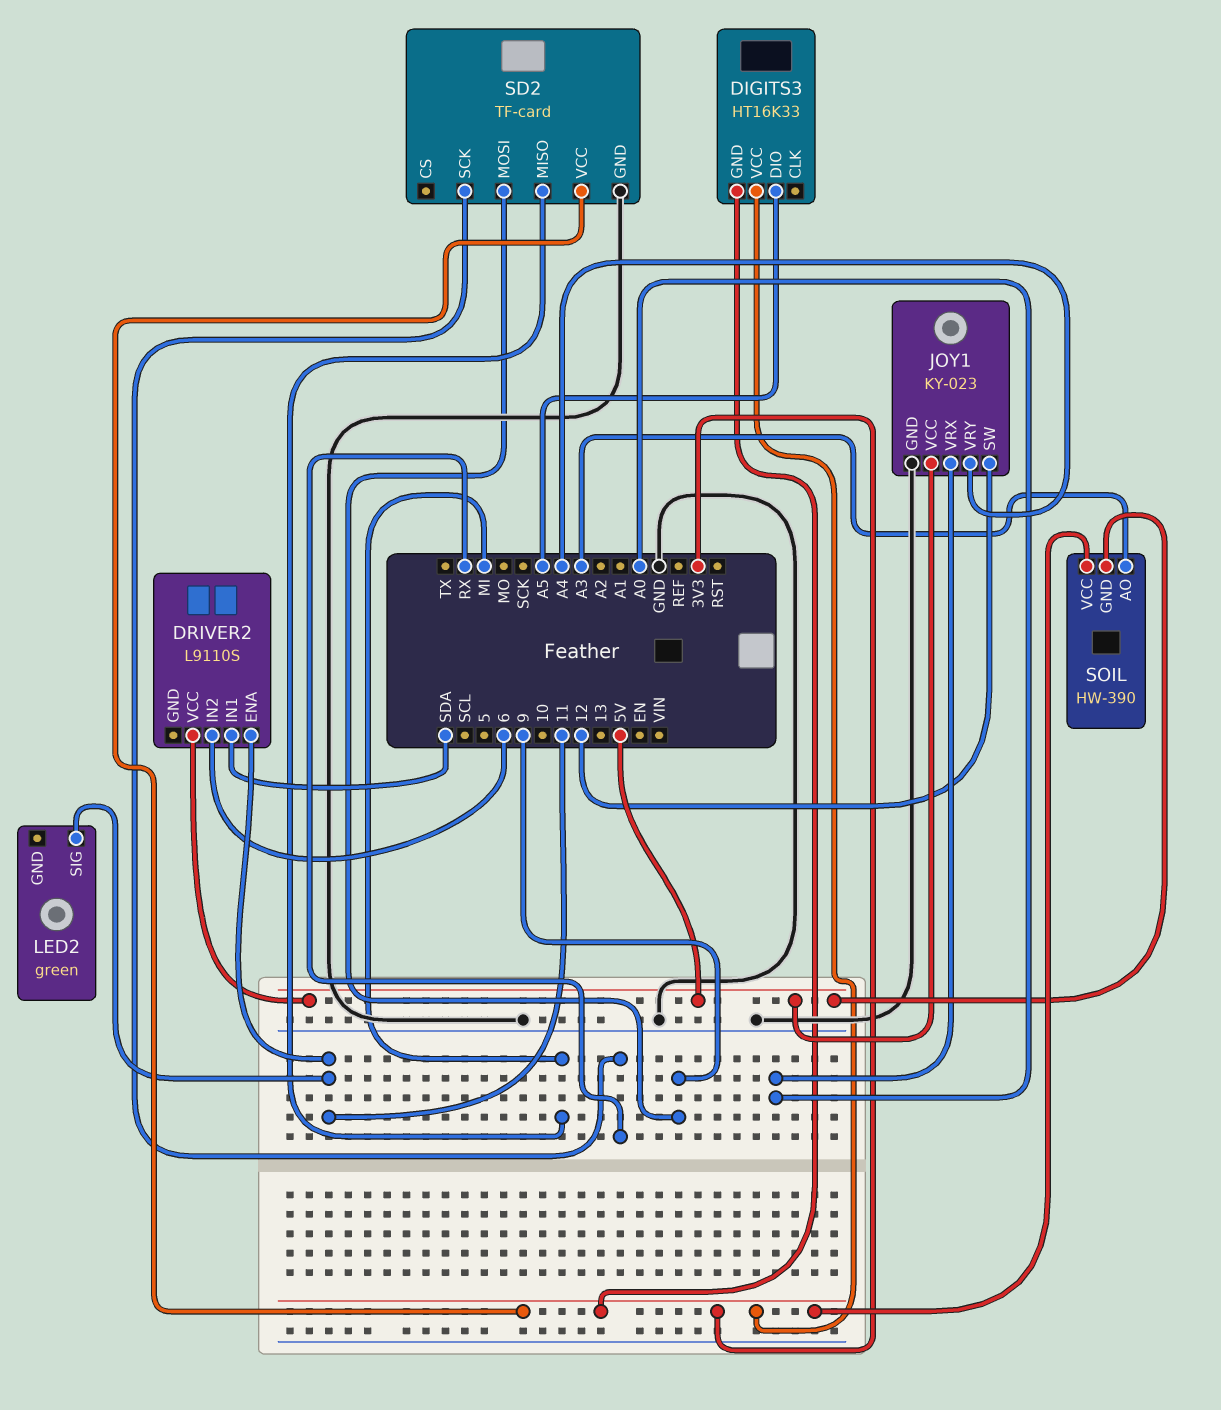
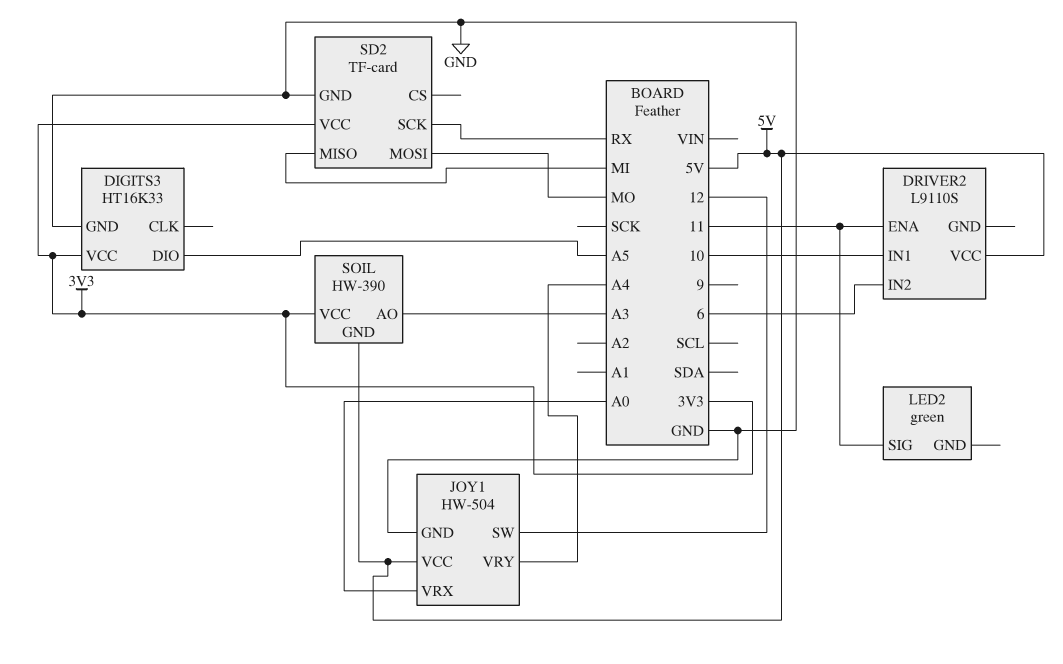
DIGITS3 pin GND: 3V3 -> GND
DRIVER2 pin IN1: SDA -> 10
JOY1: KY-023 -> HW-504
SD2 pin MOSI: 9 -> MO

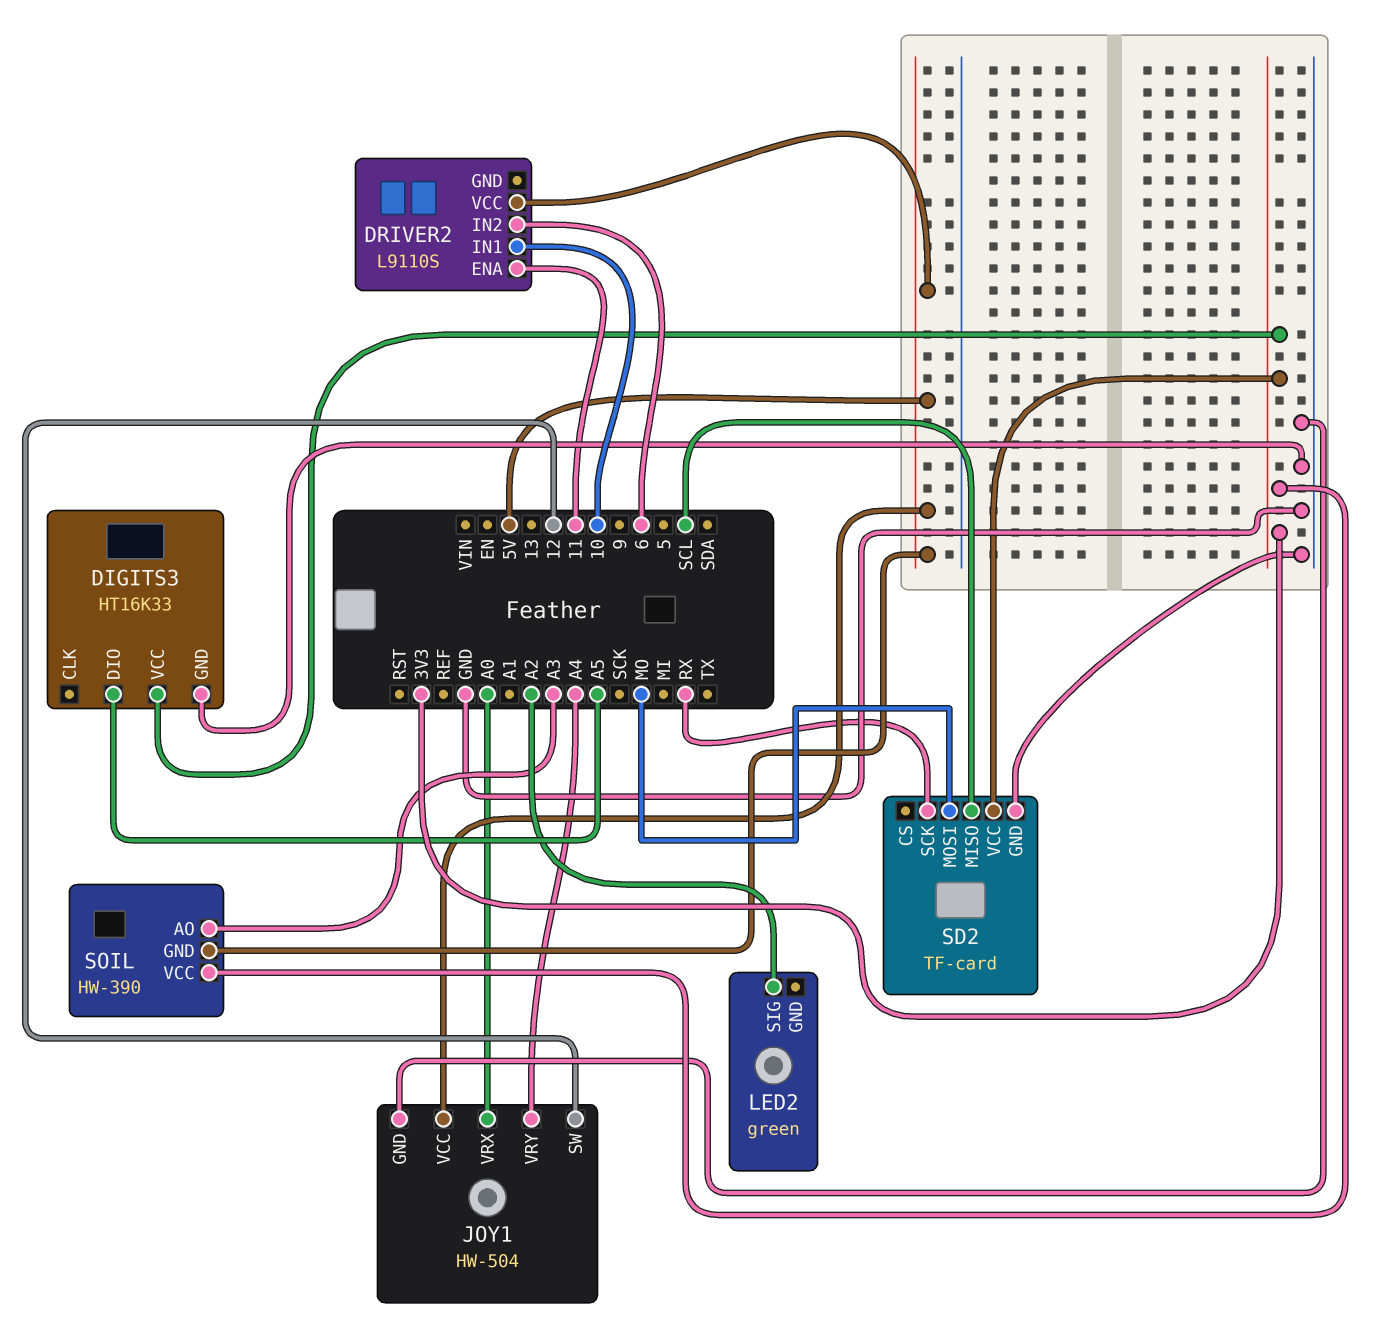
LED2 pin SIG: 11 -> A2
SD2 pin MISO: MI -> SCL

